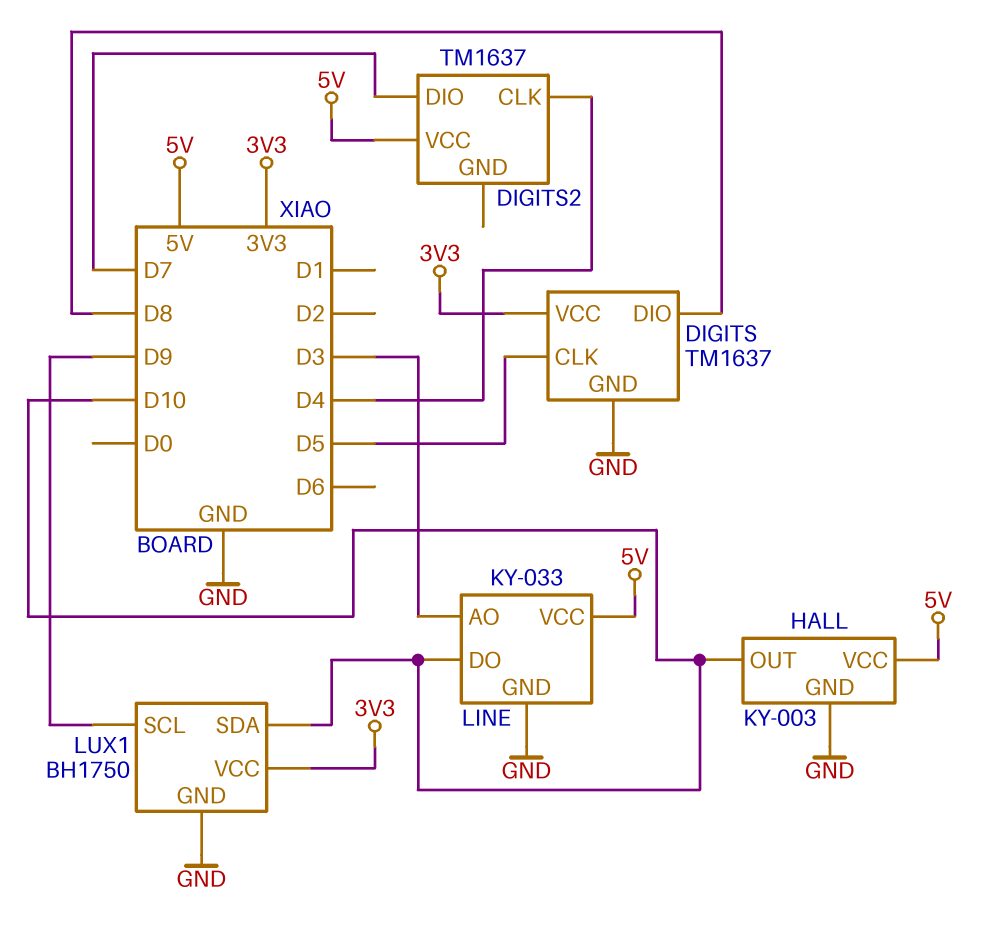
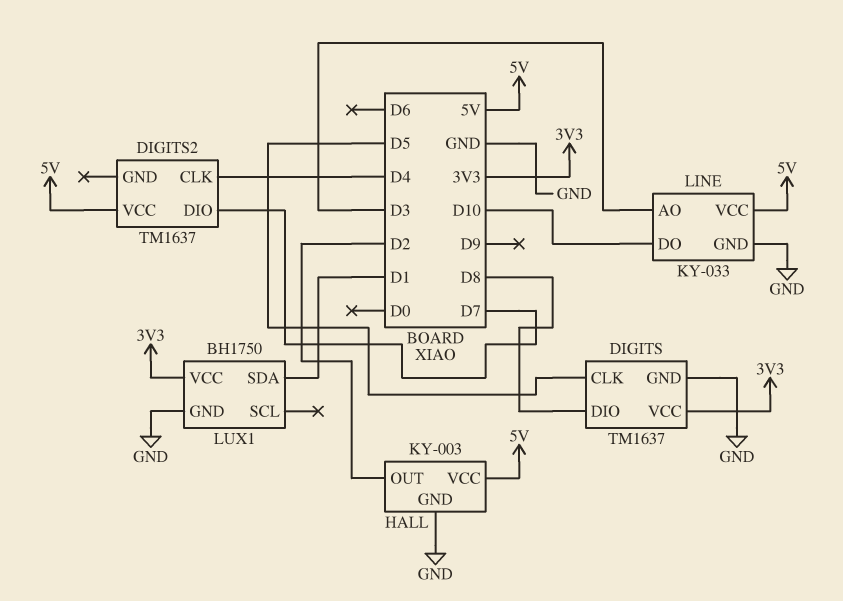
HALL pin OUT: D10 -> D2
LUX1 pin SCL: D9 -> none
LUX1 pin SDA: D10 -> D1

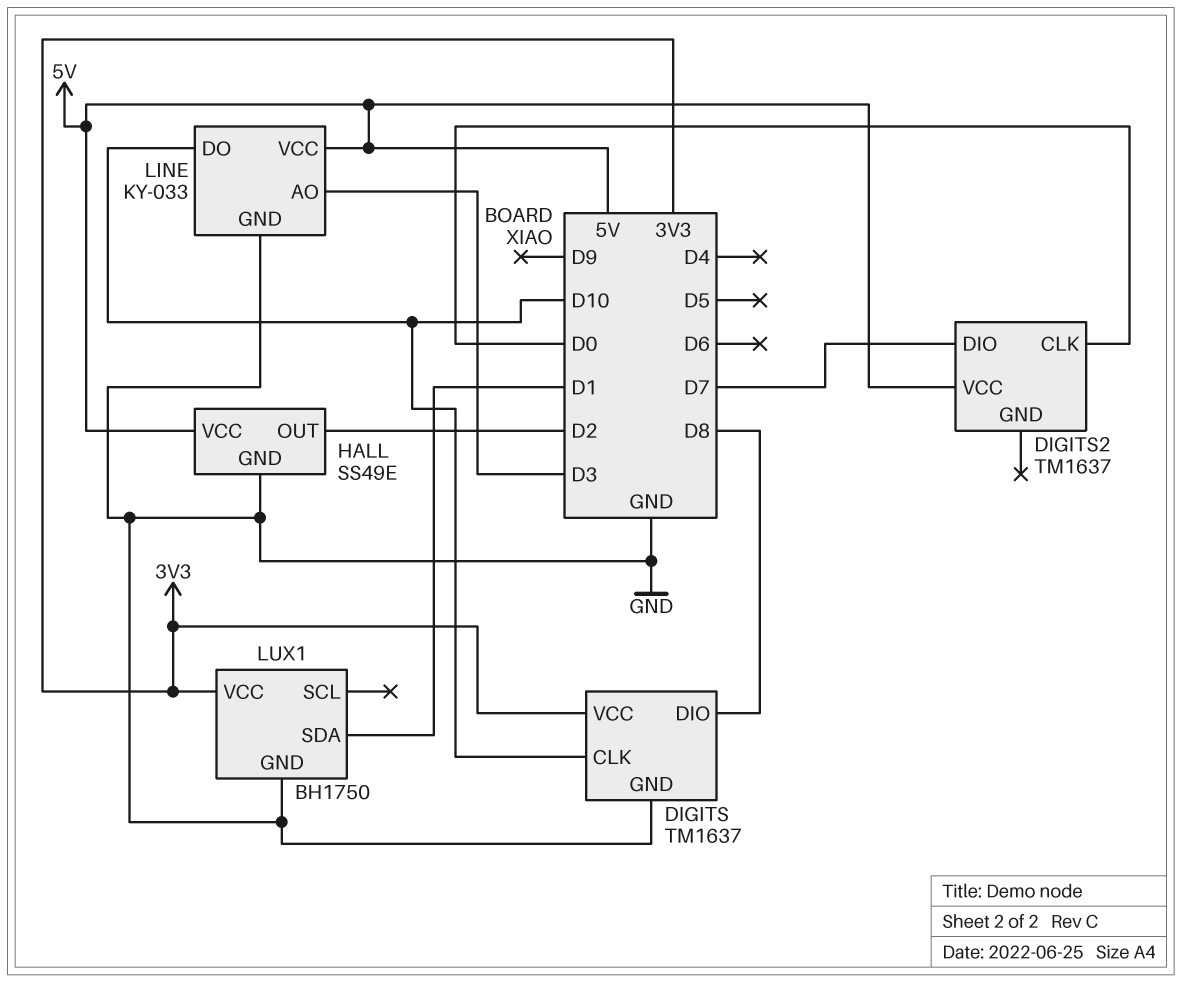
DIGITS pin CLK: D5 -> D10
DIGITS2 pin CLK: D4 -> D0
HALL: KY-003 -> SS49E

